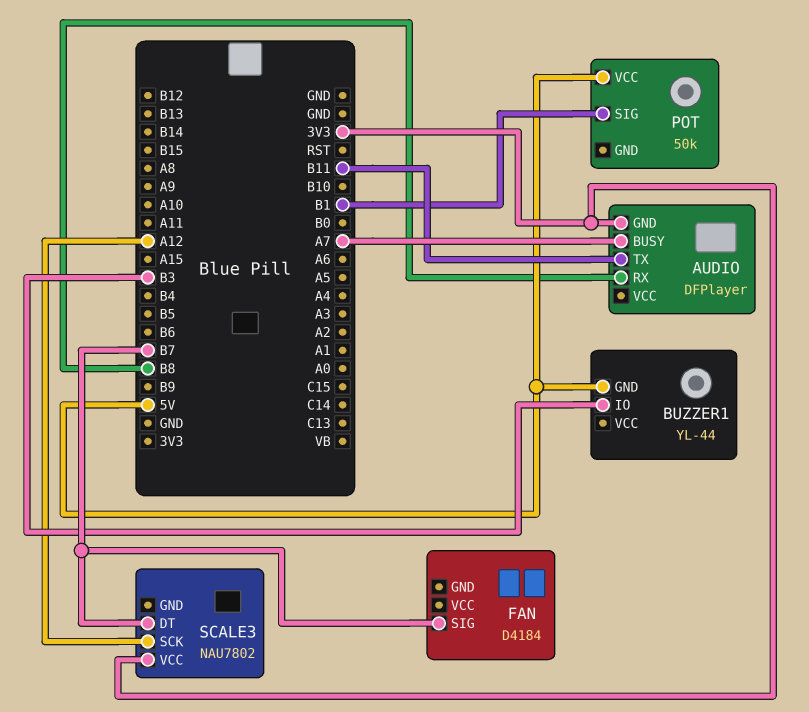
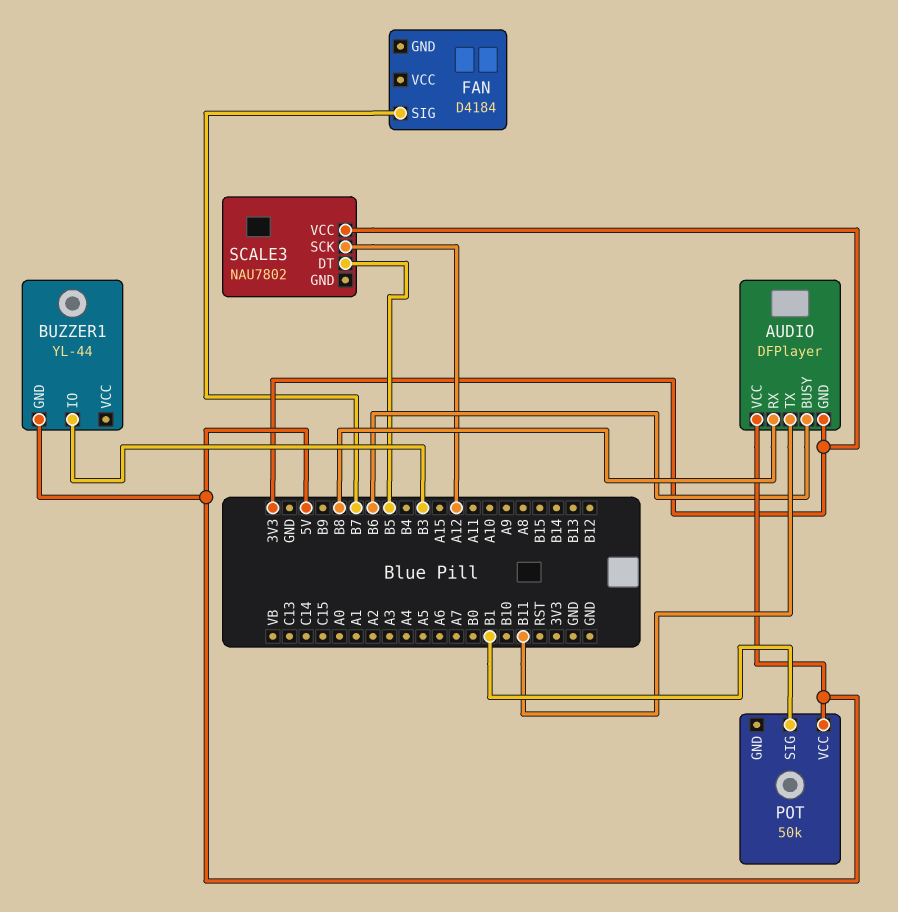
AUDIO pin BUSY: A7 -> B6
AUDIO pin VCC: none -> 5V
SCALE3 pin DT: B7 -> B5

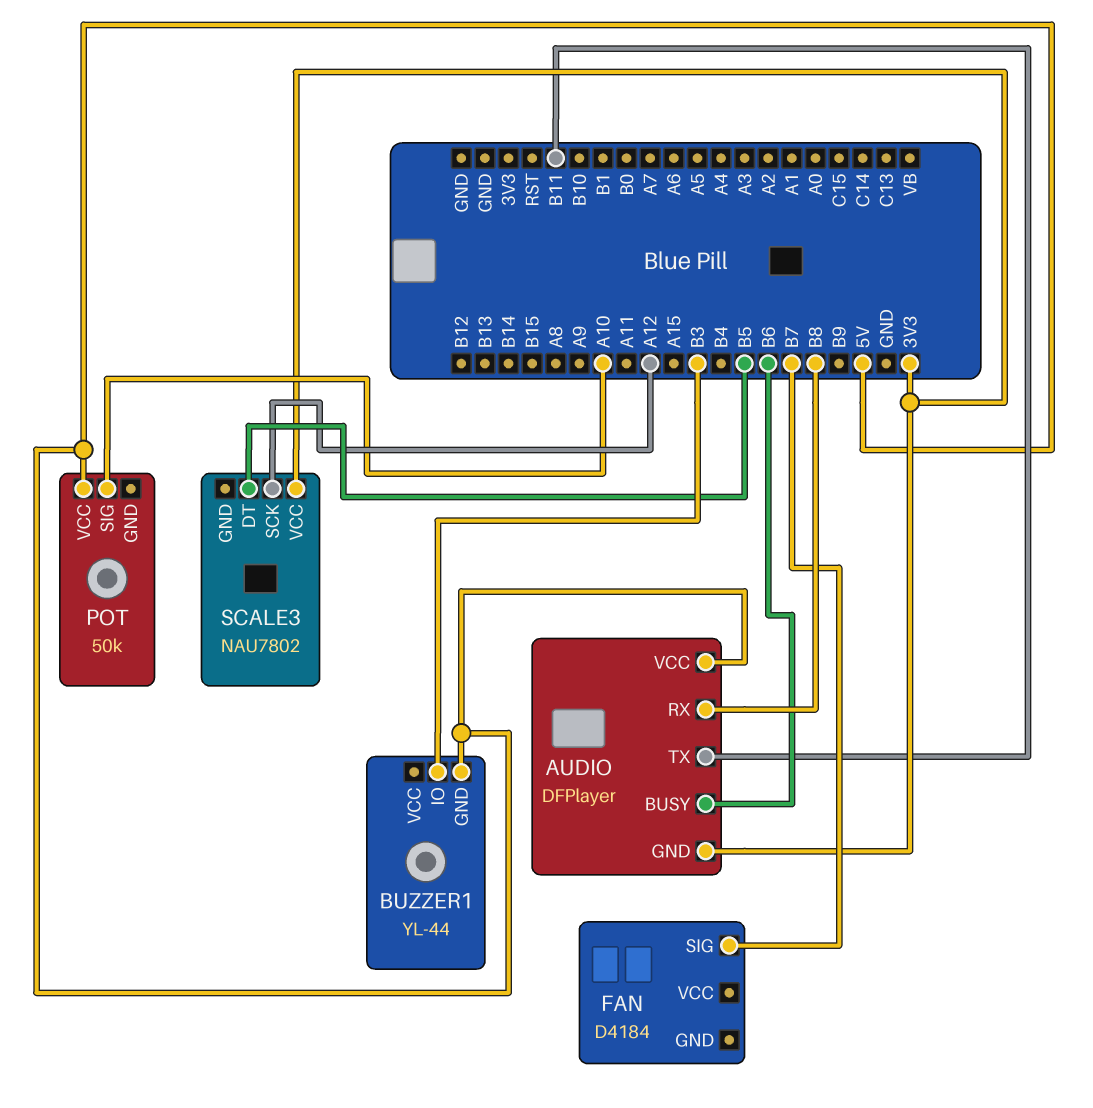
POT pin SIG: B1 -> A10

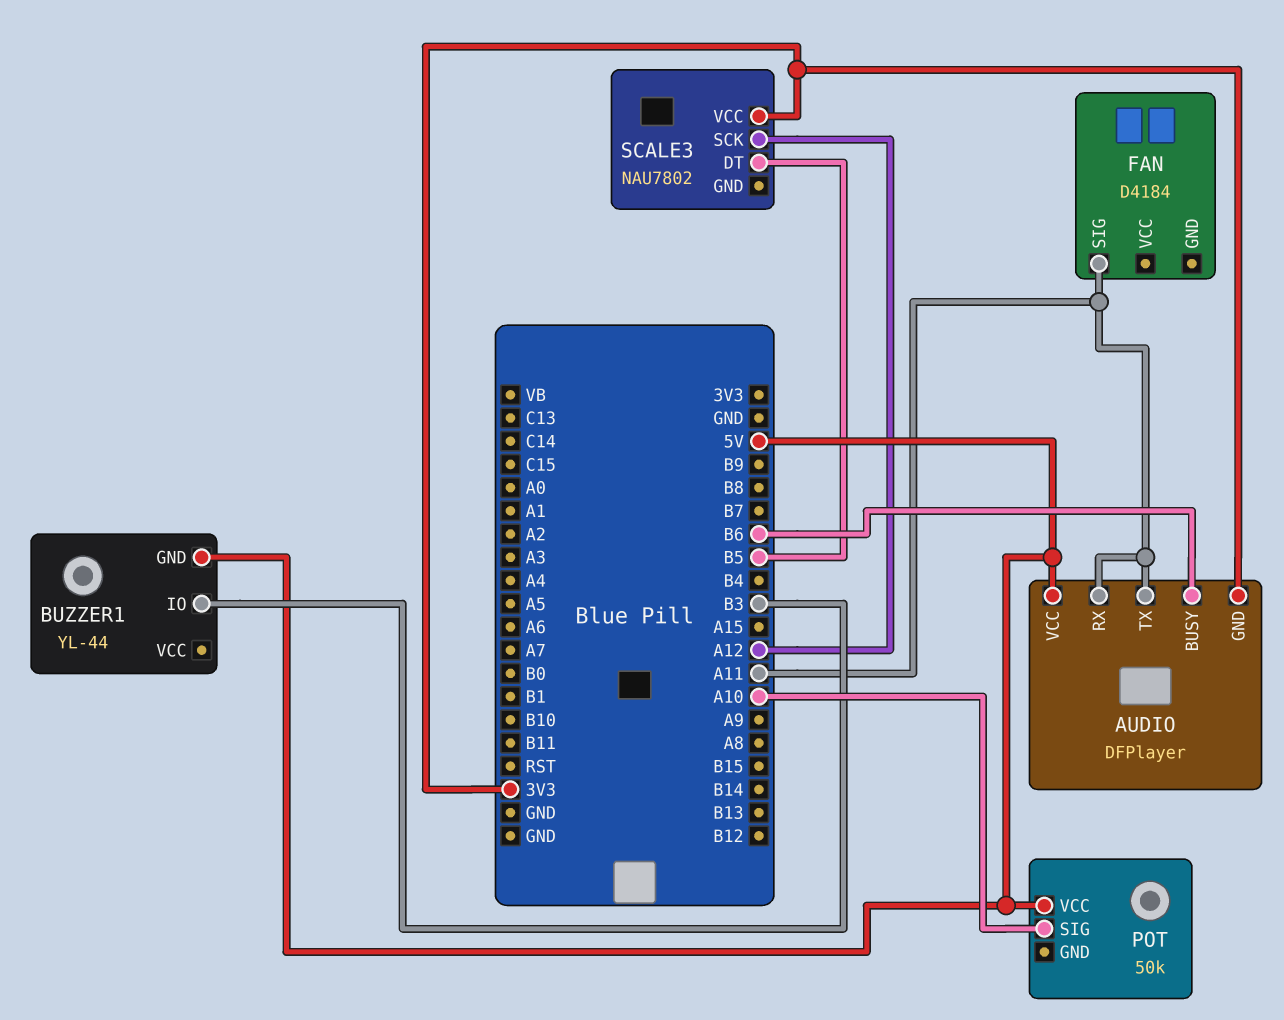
AUDIO pin RX: B8 -> A11
AUDIO pin TX: B11 -> A11
FAN pin SIG: B7 -> A11

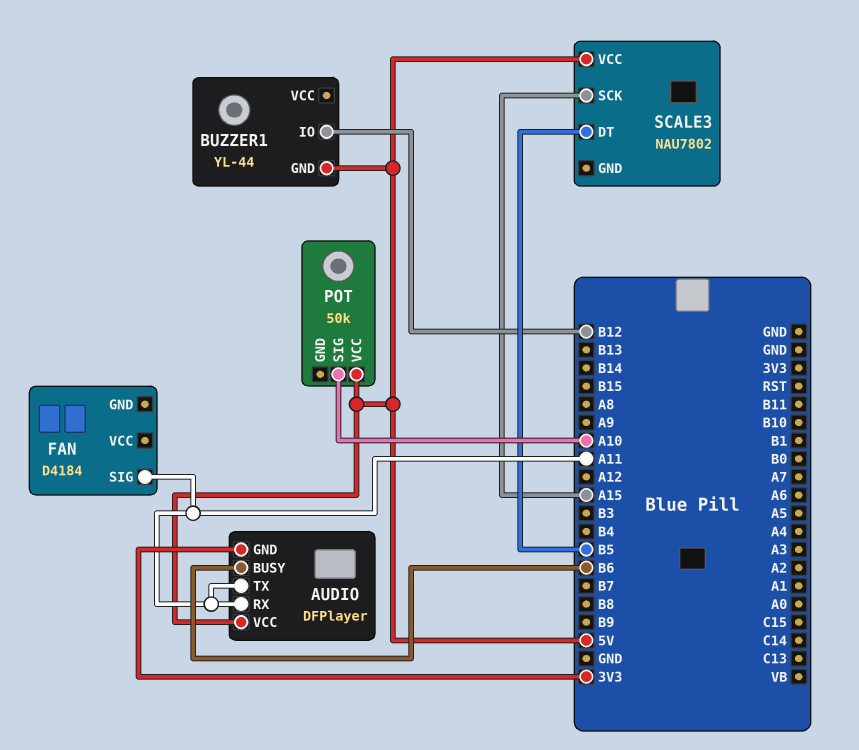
BUZZER1 pin IO: B3 -> B12
SCALE3 pin SCK: A12 -> A15
SCALE3 pin VCC: 3V3 -> 5V

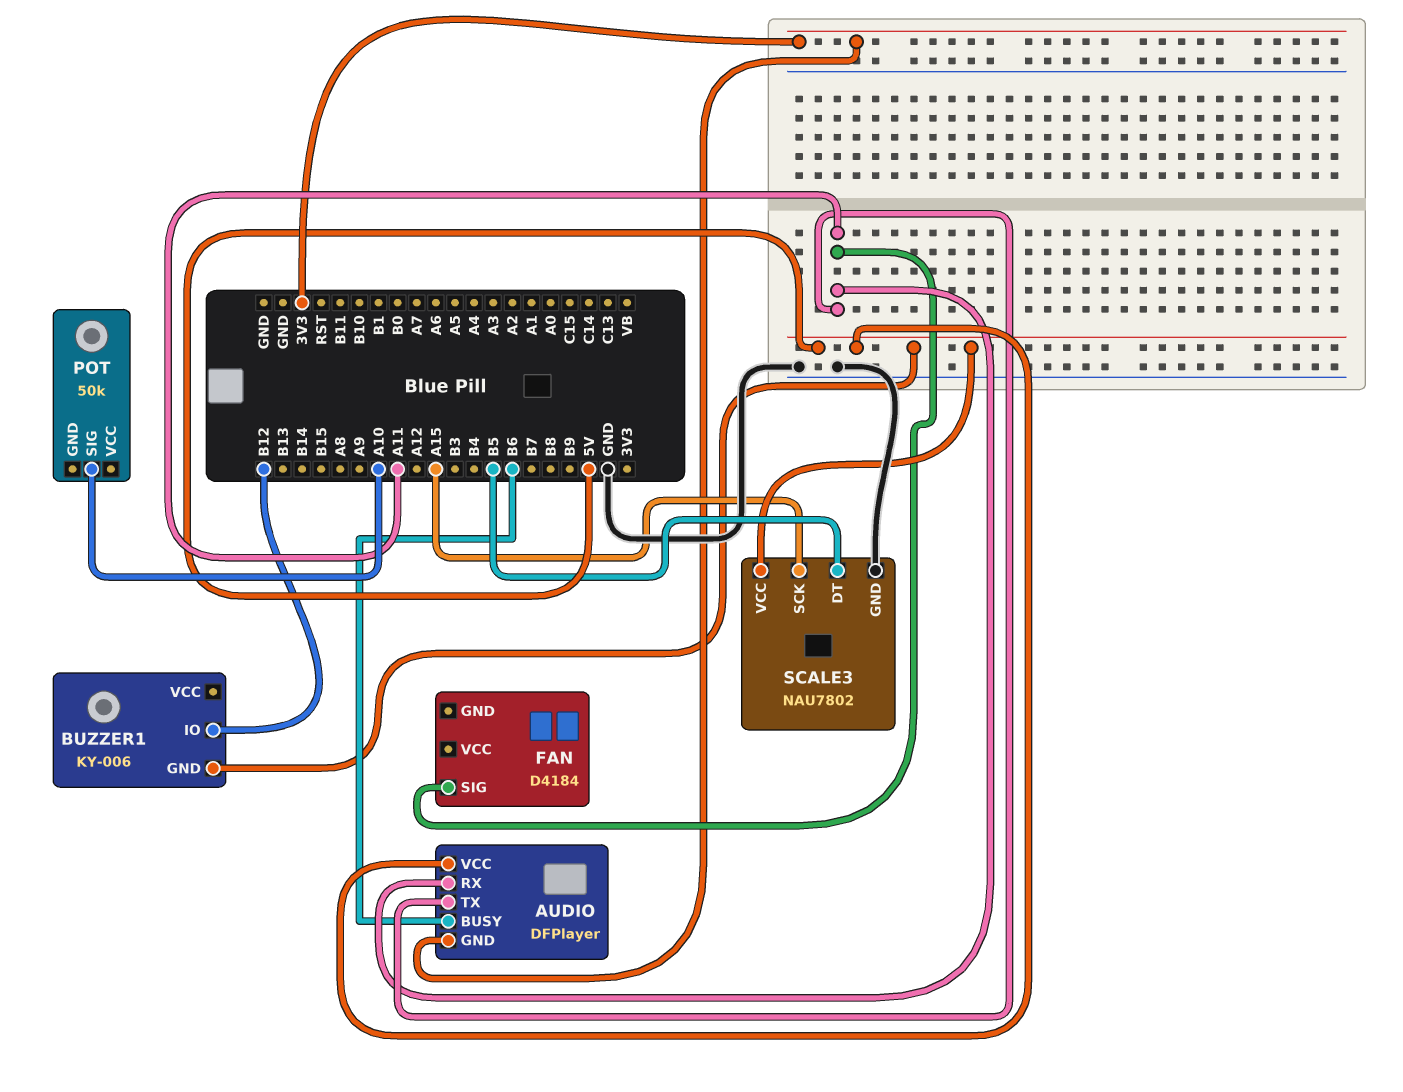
BUZZER1: YL-44 -> KY-006
POT pin VCC: 5V -> none
SCALE3 pin GND: none -> GND

